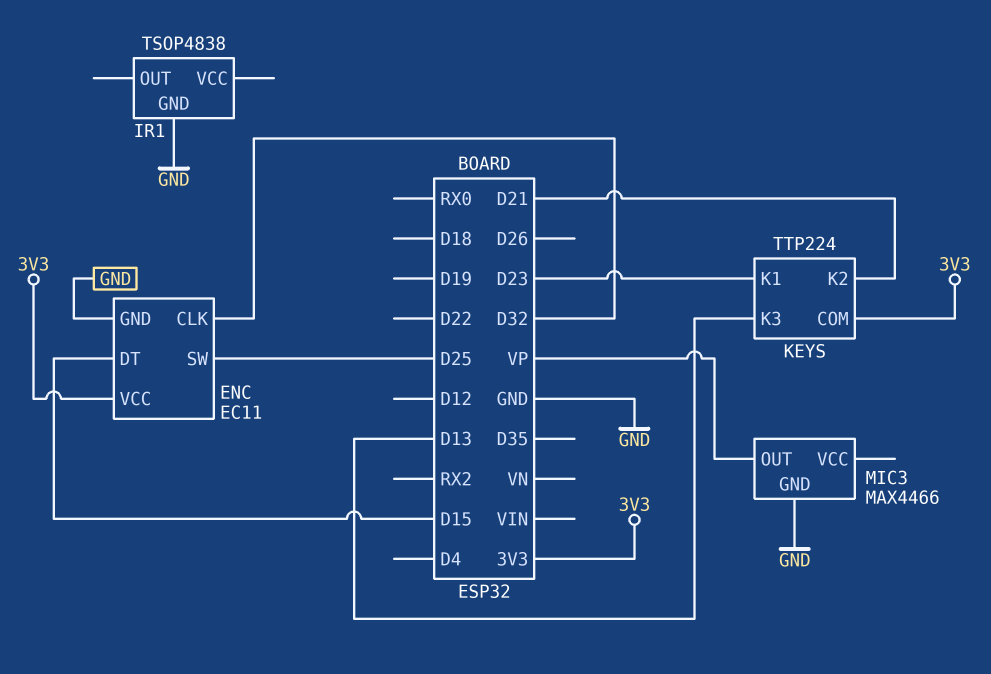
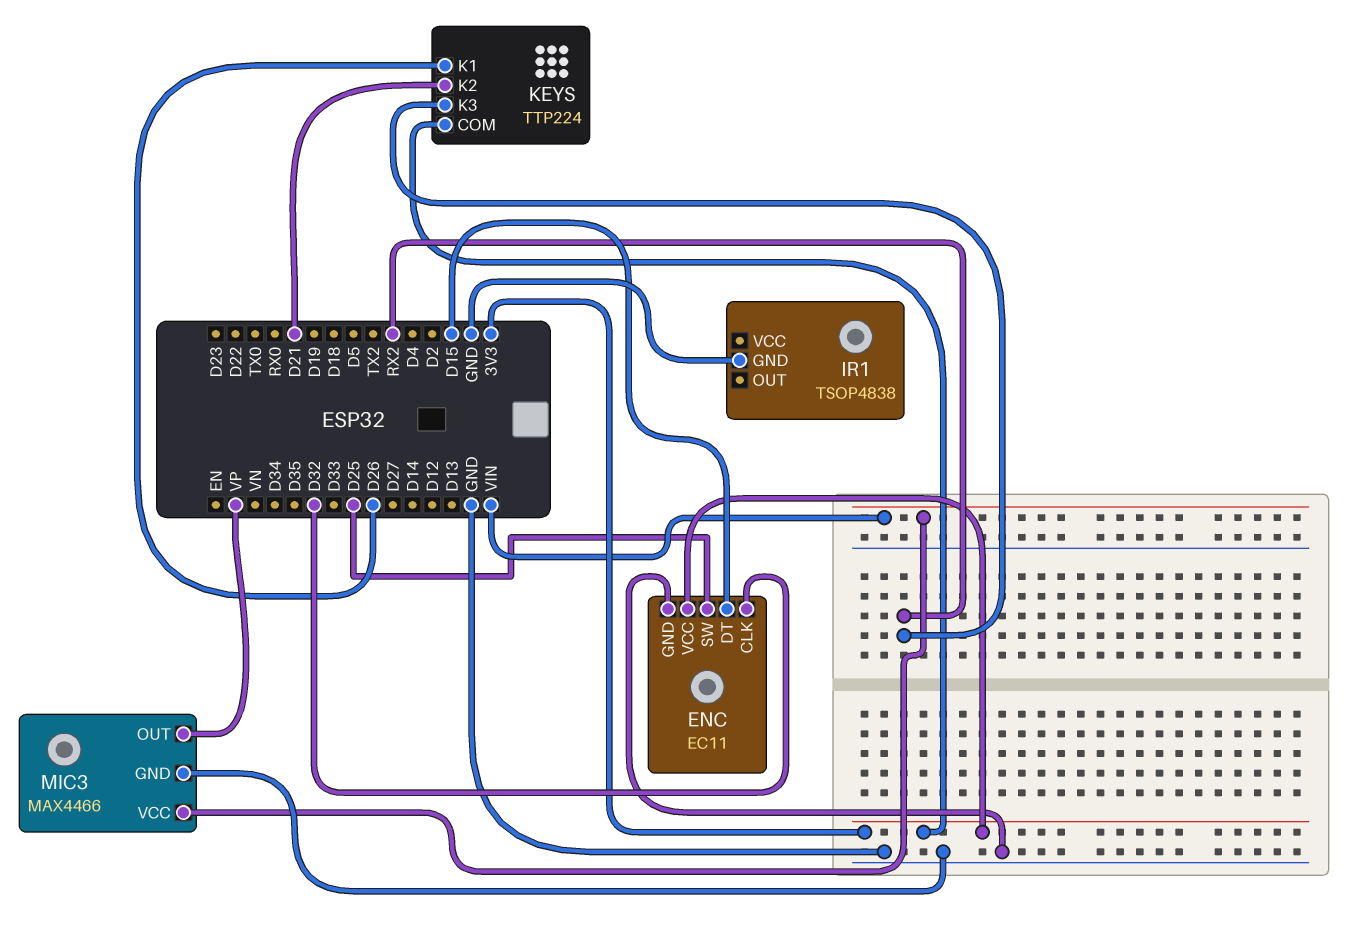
KEYS pin K1: D23 -> D26
KEYS pin K3: D13 -> RX2
MIC3 pin VCC: none -> VIN

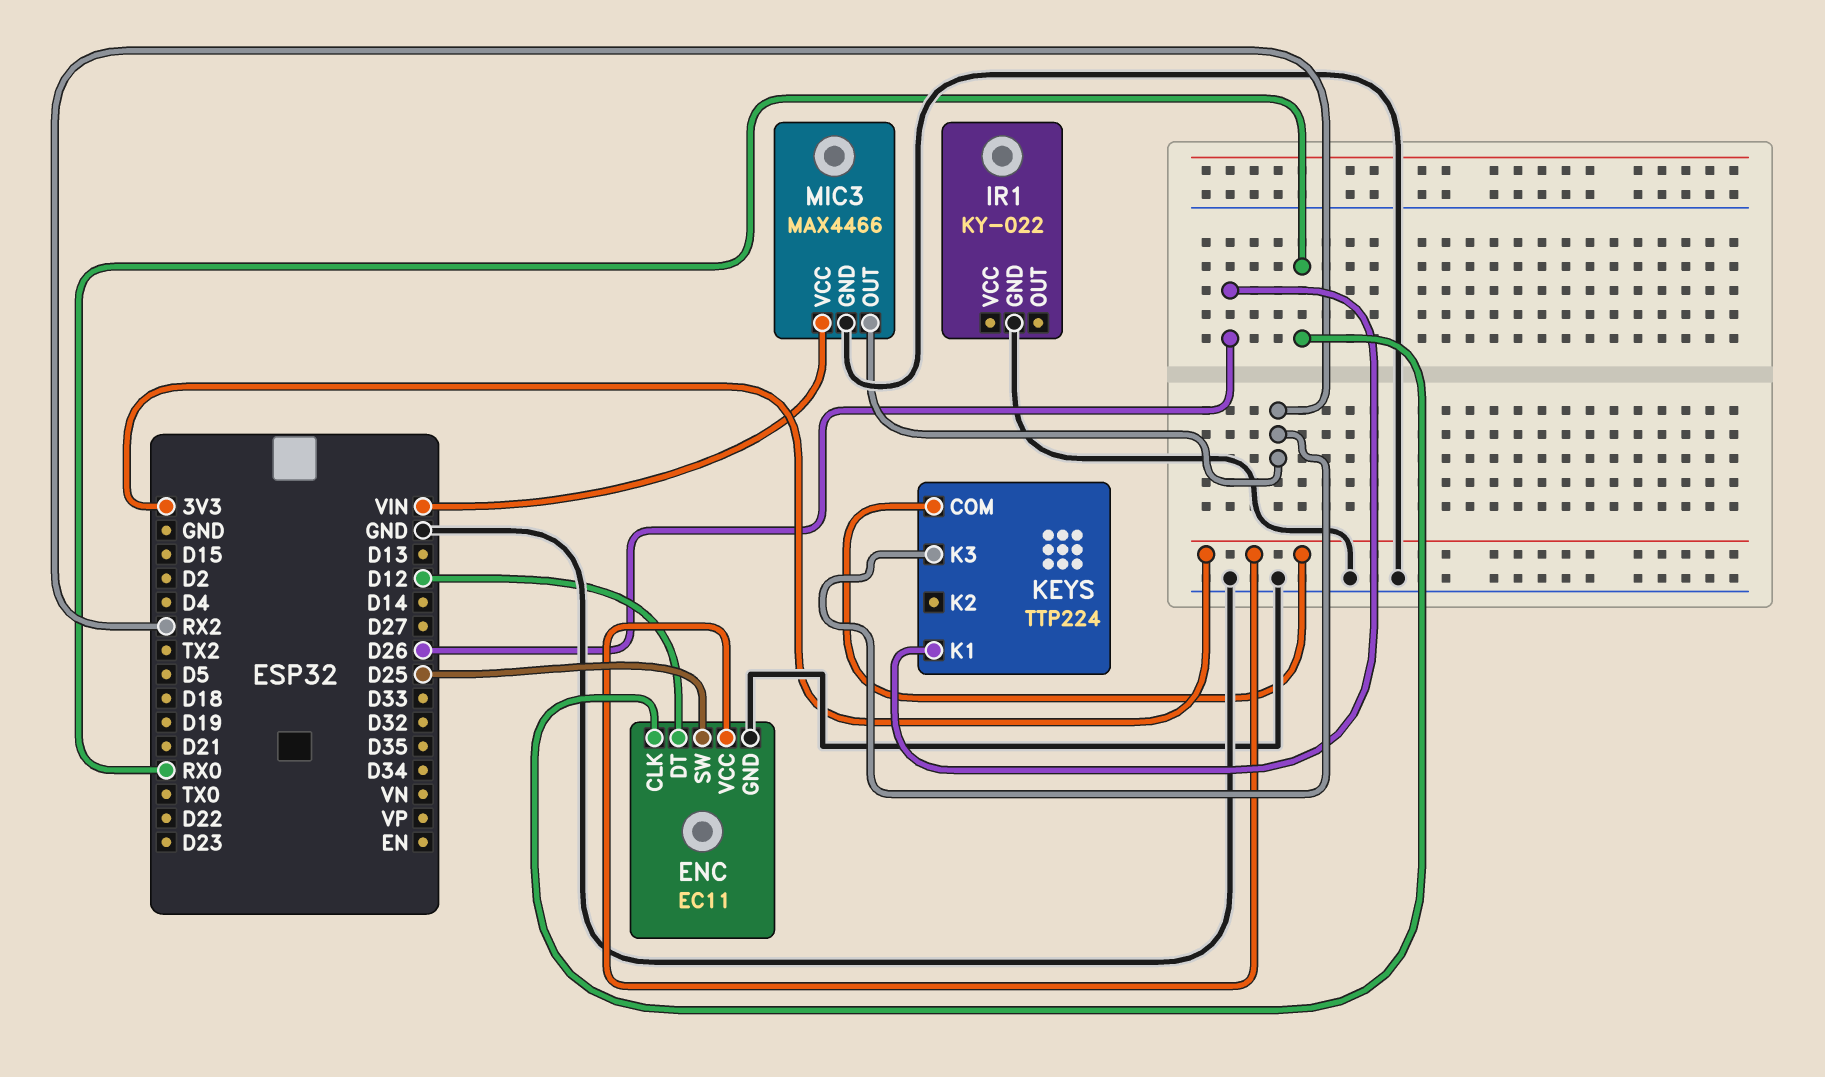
ENC pin CLK: D32 -> RX0
ENC pin DT: D15 -> D12
IR1: TSOP4838 -> KY-022
KEYS pin K2: D21 -> none
MIC3 pin OUT: VP -> RX2

